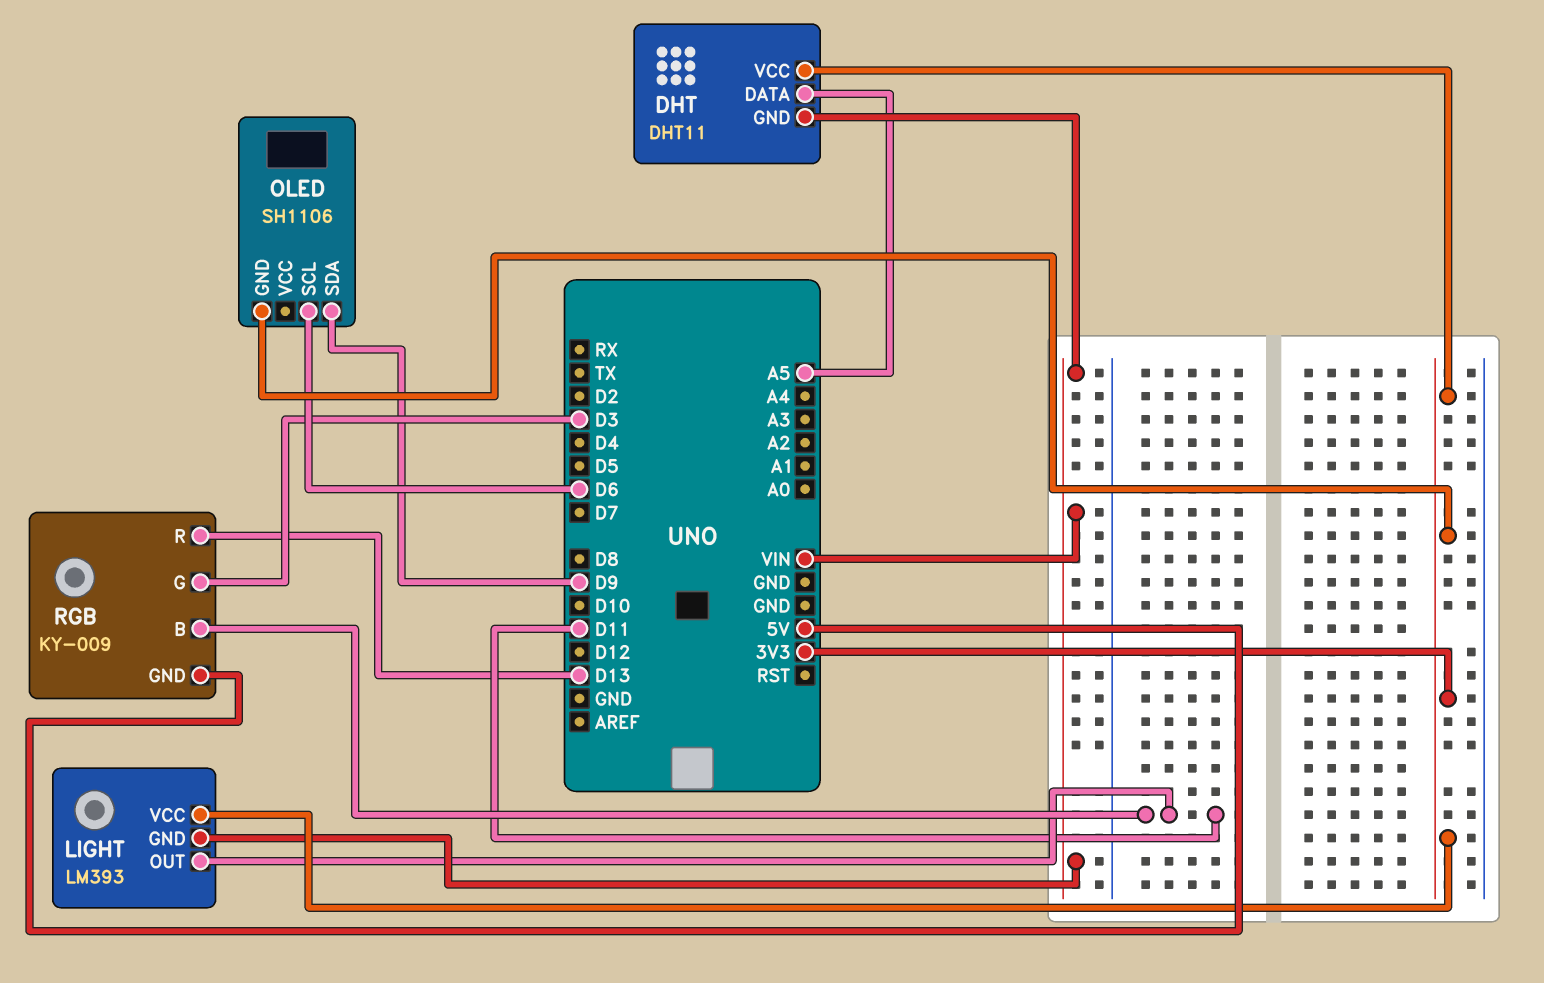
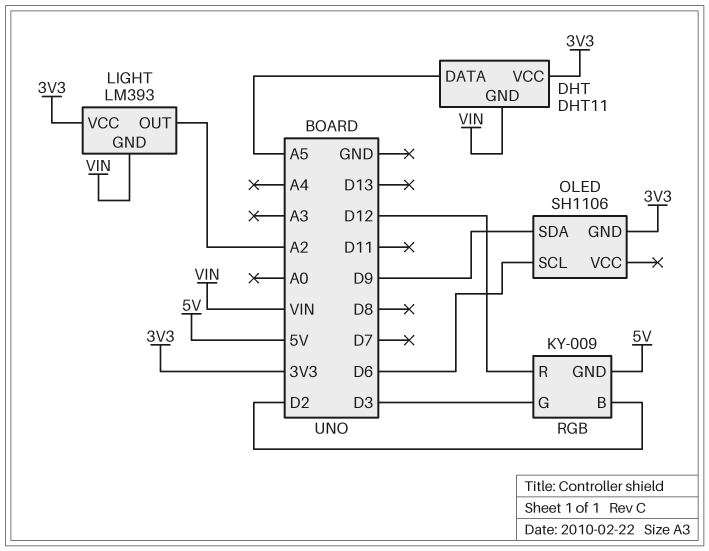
LIGHT pin OUT: D11 -> A2
RGB pin B: D11 -> D2
RGB pin R: D13 -> D12

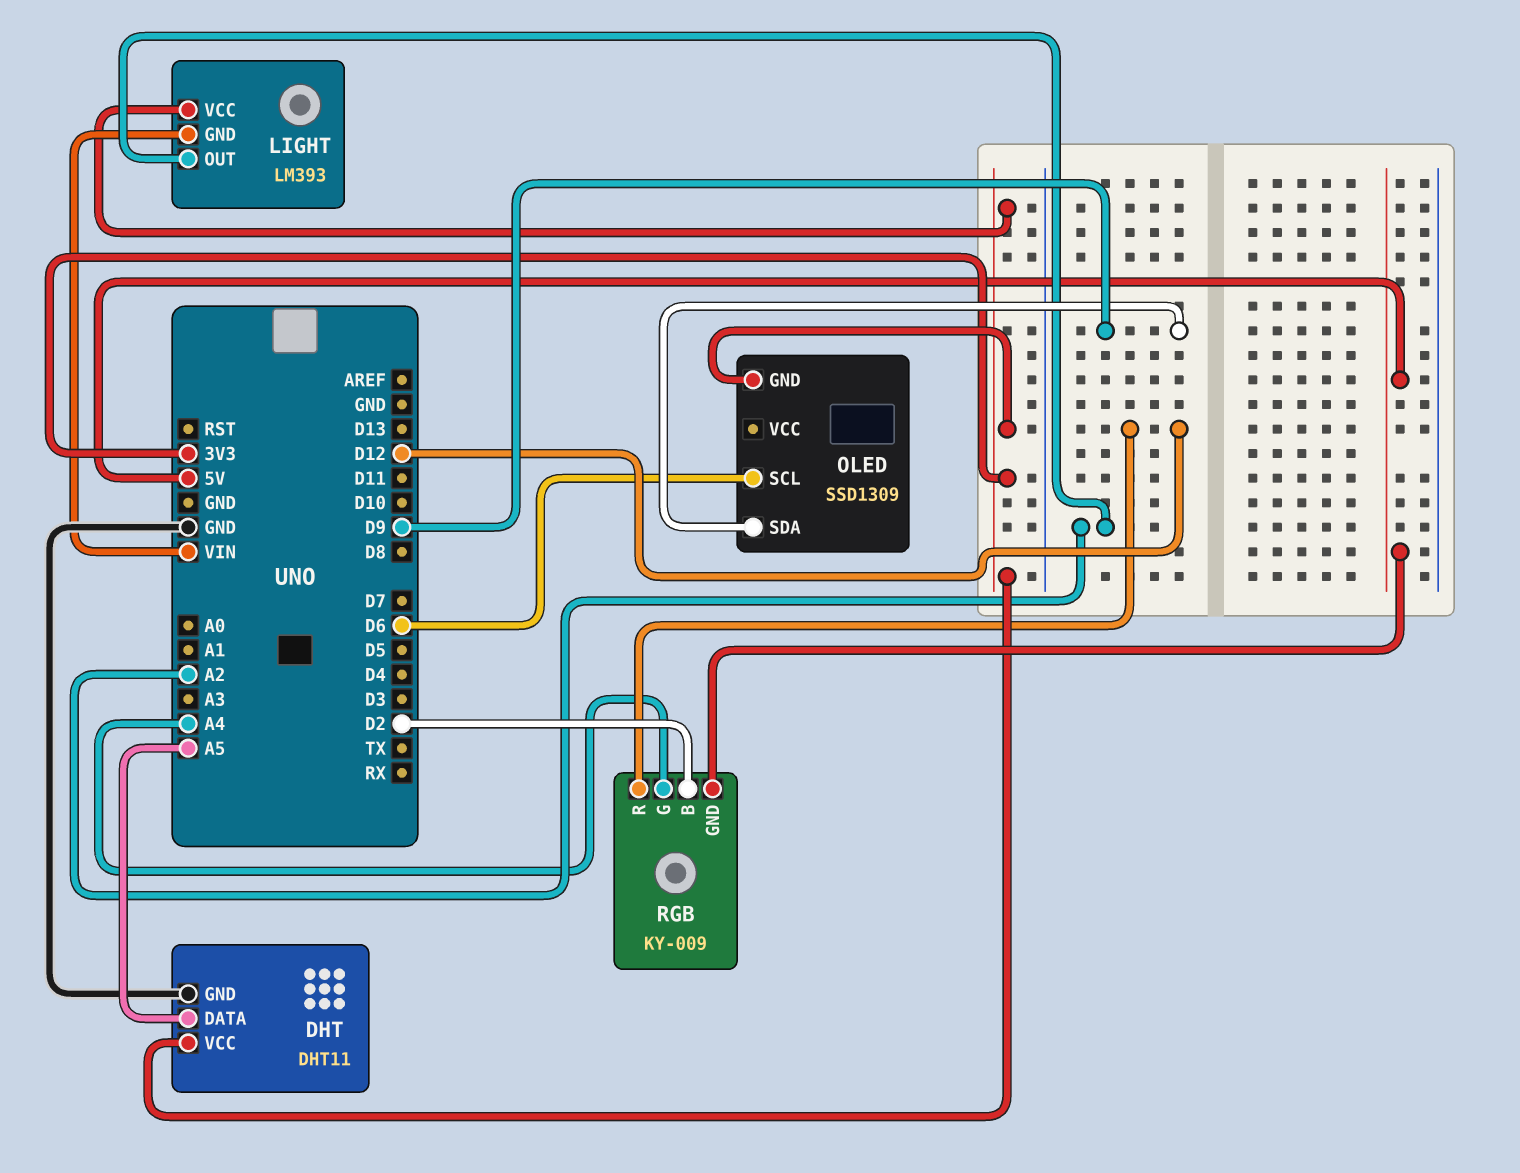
DHT pin GND: VIN -> GND
OLED: SH1106 -> SSD1309
RGB pin G: D3 -> A4

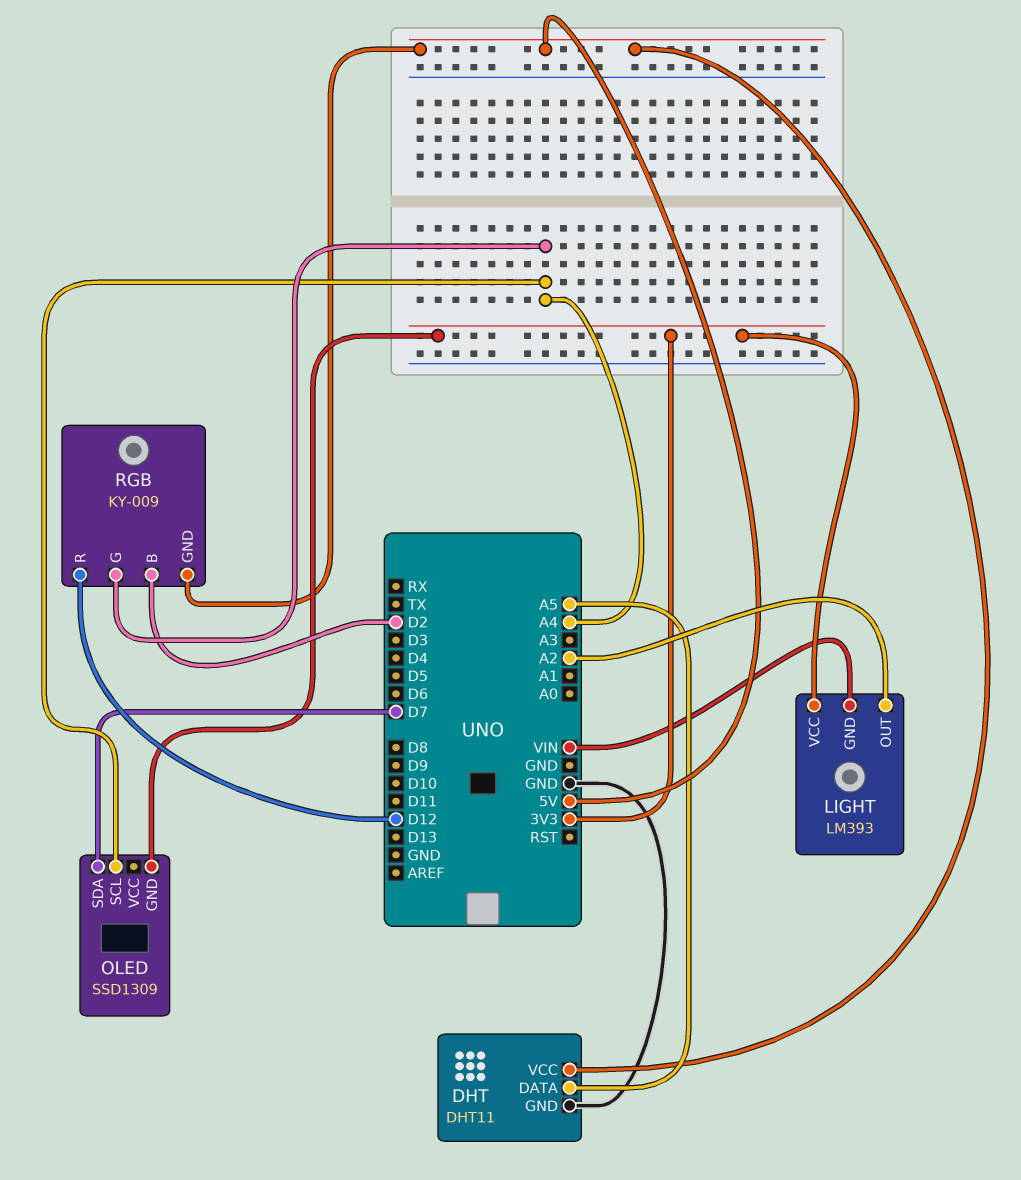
DHT pin VCC: 3V3 -> 5V
OLED pin SCL: D6 -> A4
OLED pin SDA: D9 -> D7

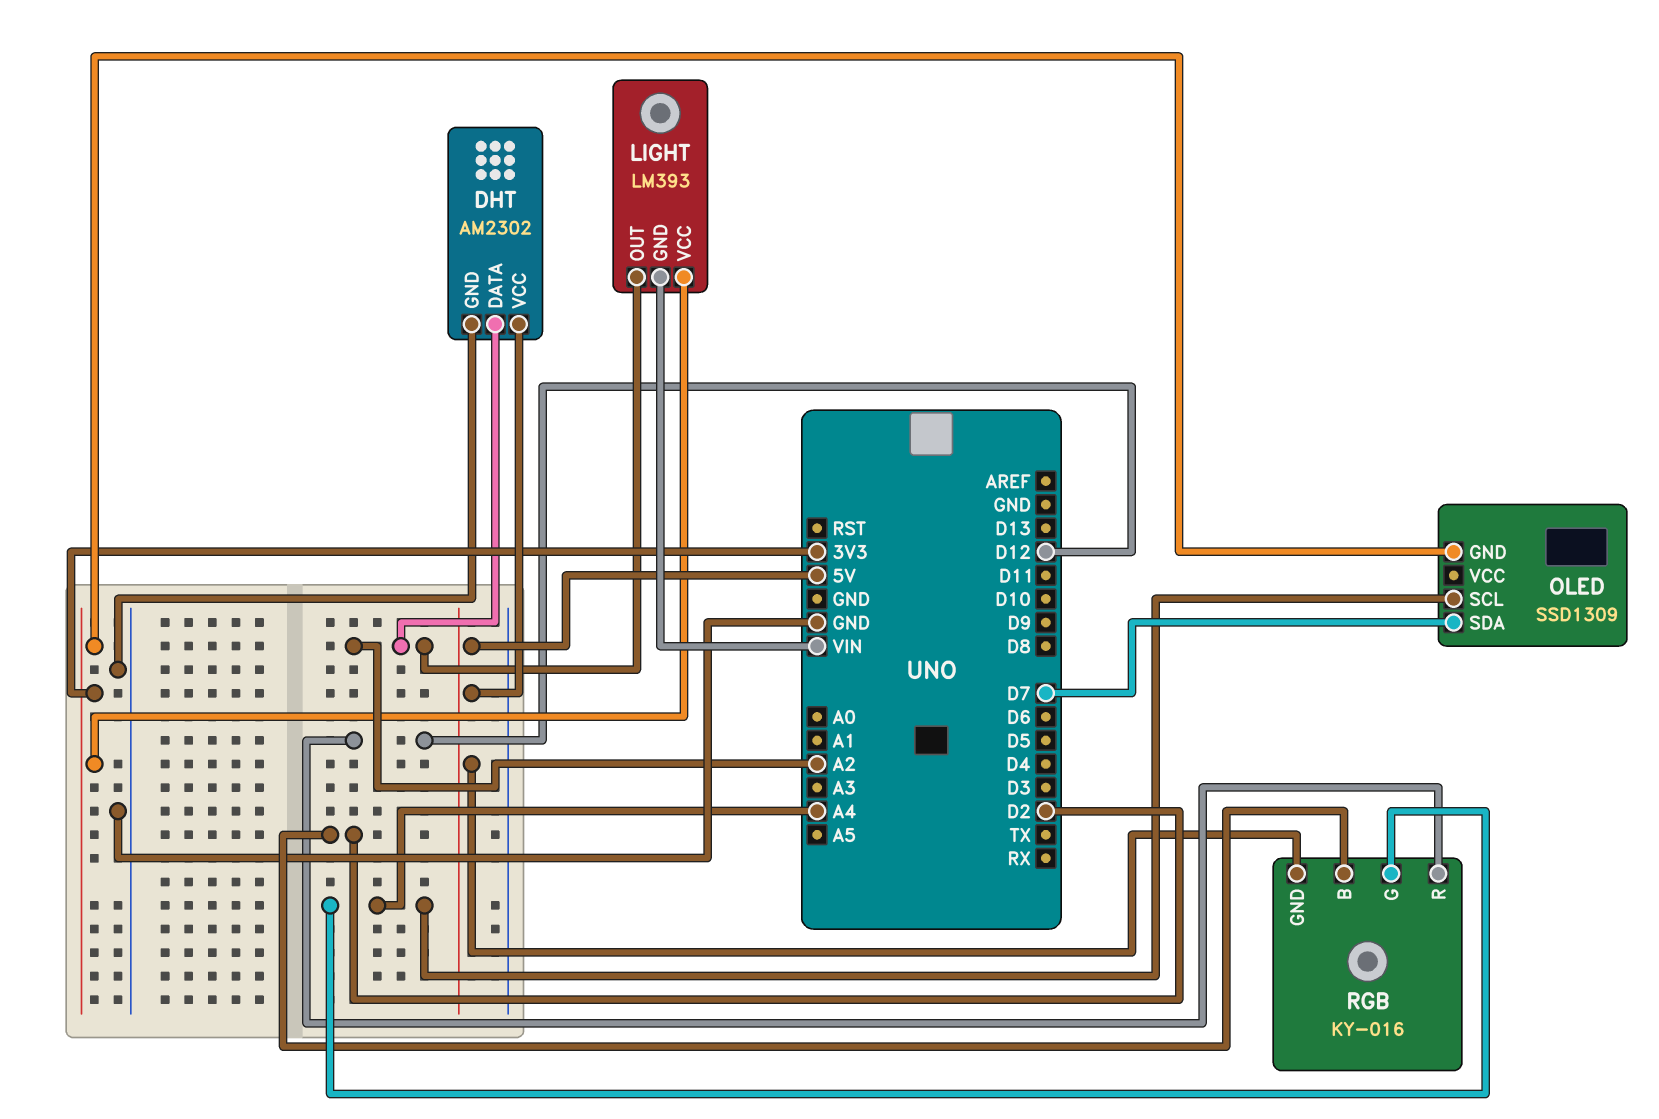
DHT: DHT11 -> AM2302
DHT pin DATA: A5 -> A2
RGB: KY-009 -> KY-016

